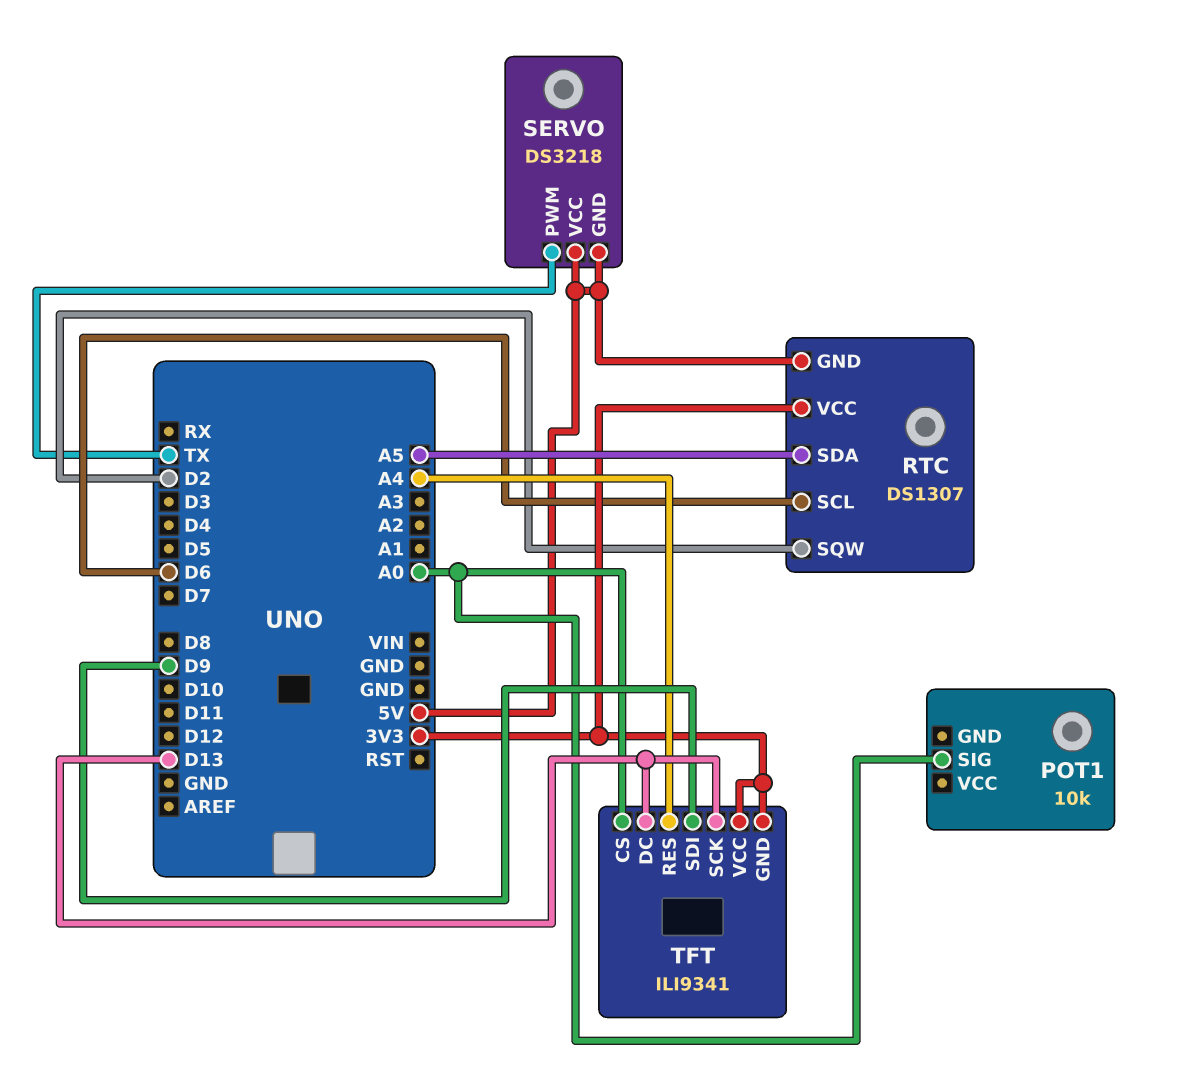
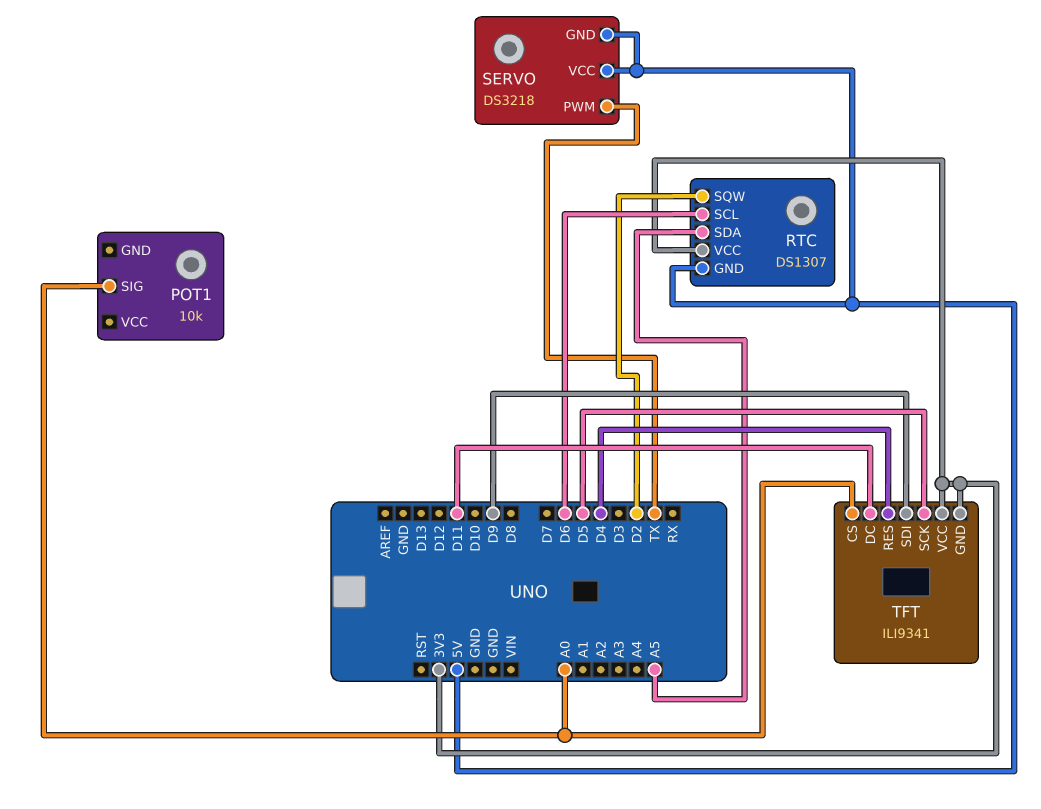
TFT pin DC: D13 -> D11
TFT pin RES: A4 -> D4
TFT pin SCK: D13 -> D5

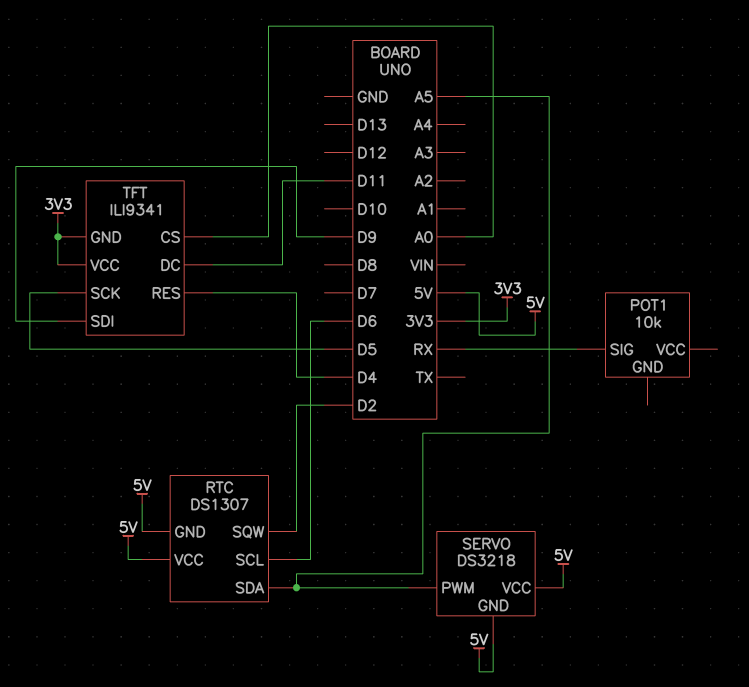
POT1 pin SIG: A0 -> RX
RTC pin VCC: 3V3 -> 5V
SERVO pin PWM: TX -> A5

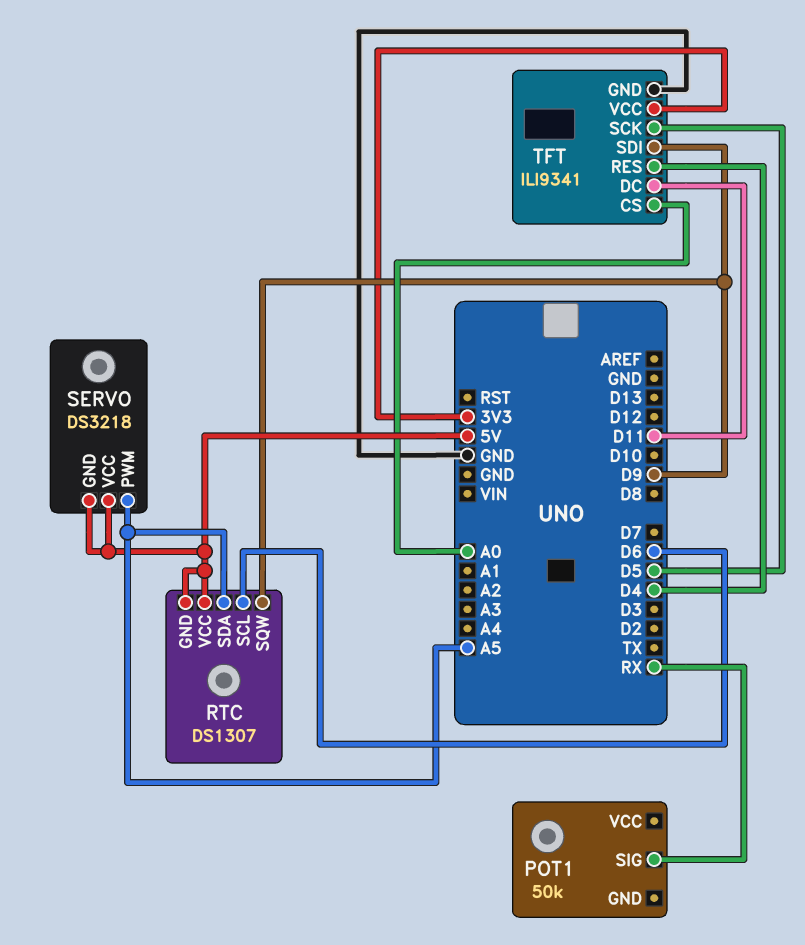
POT1: 10k -> 50k
RTC pin SQW: D2 -> D9
TFT pin GND: 3V3 -> GND

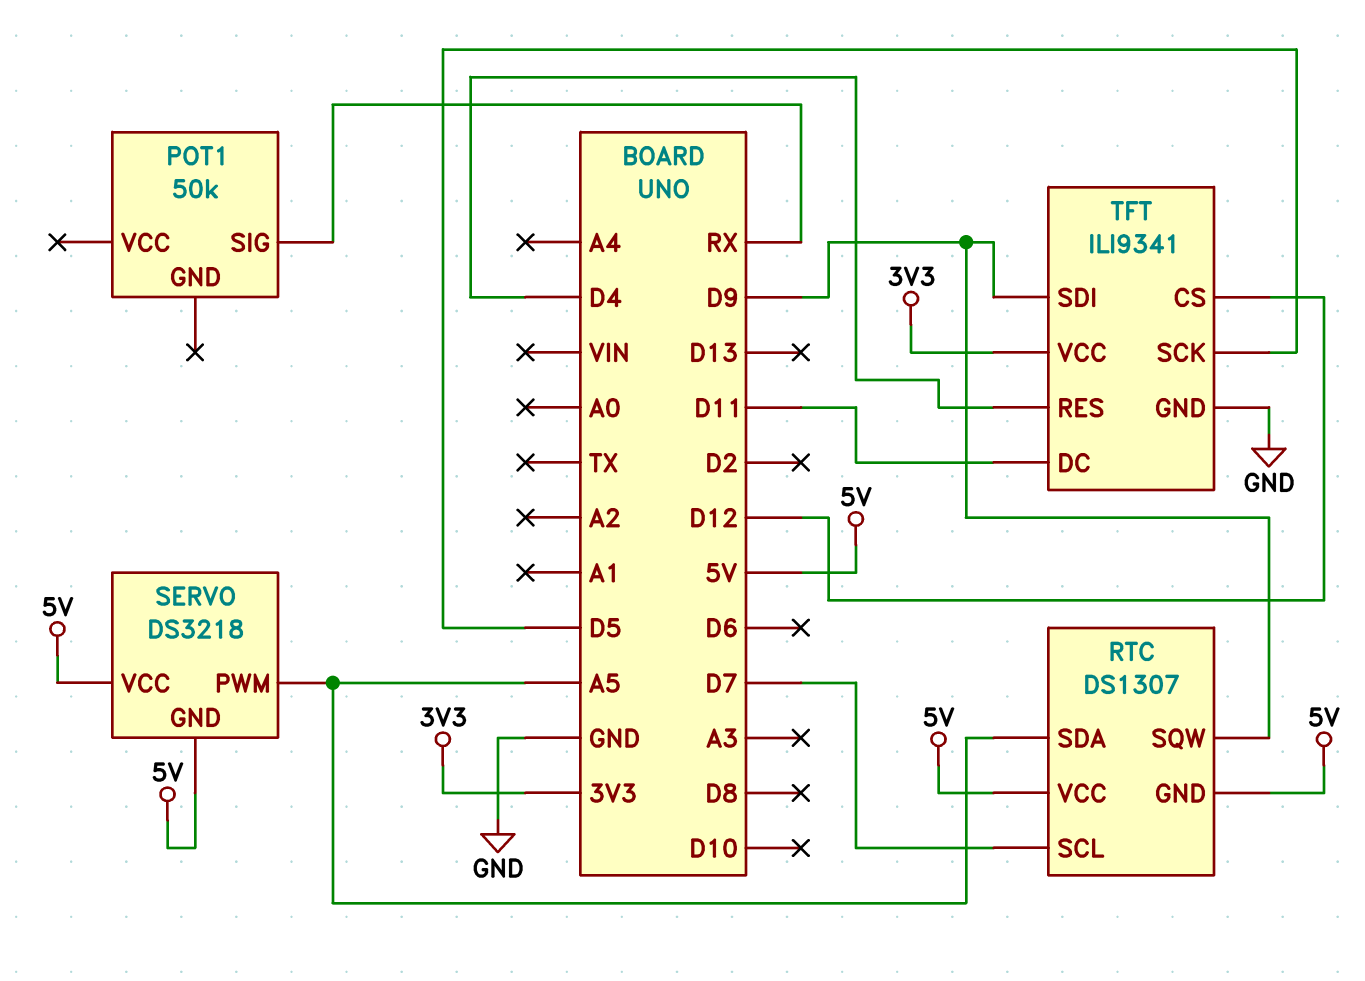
RTC pin SCL: D6 -> D7
TFT pin CS: A0 -> D12

